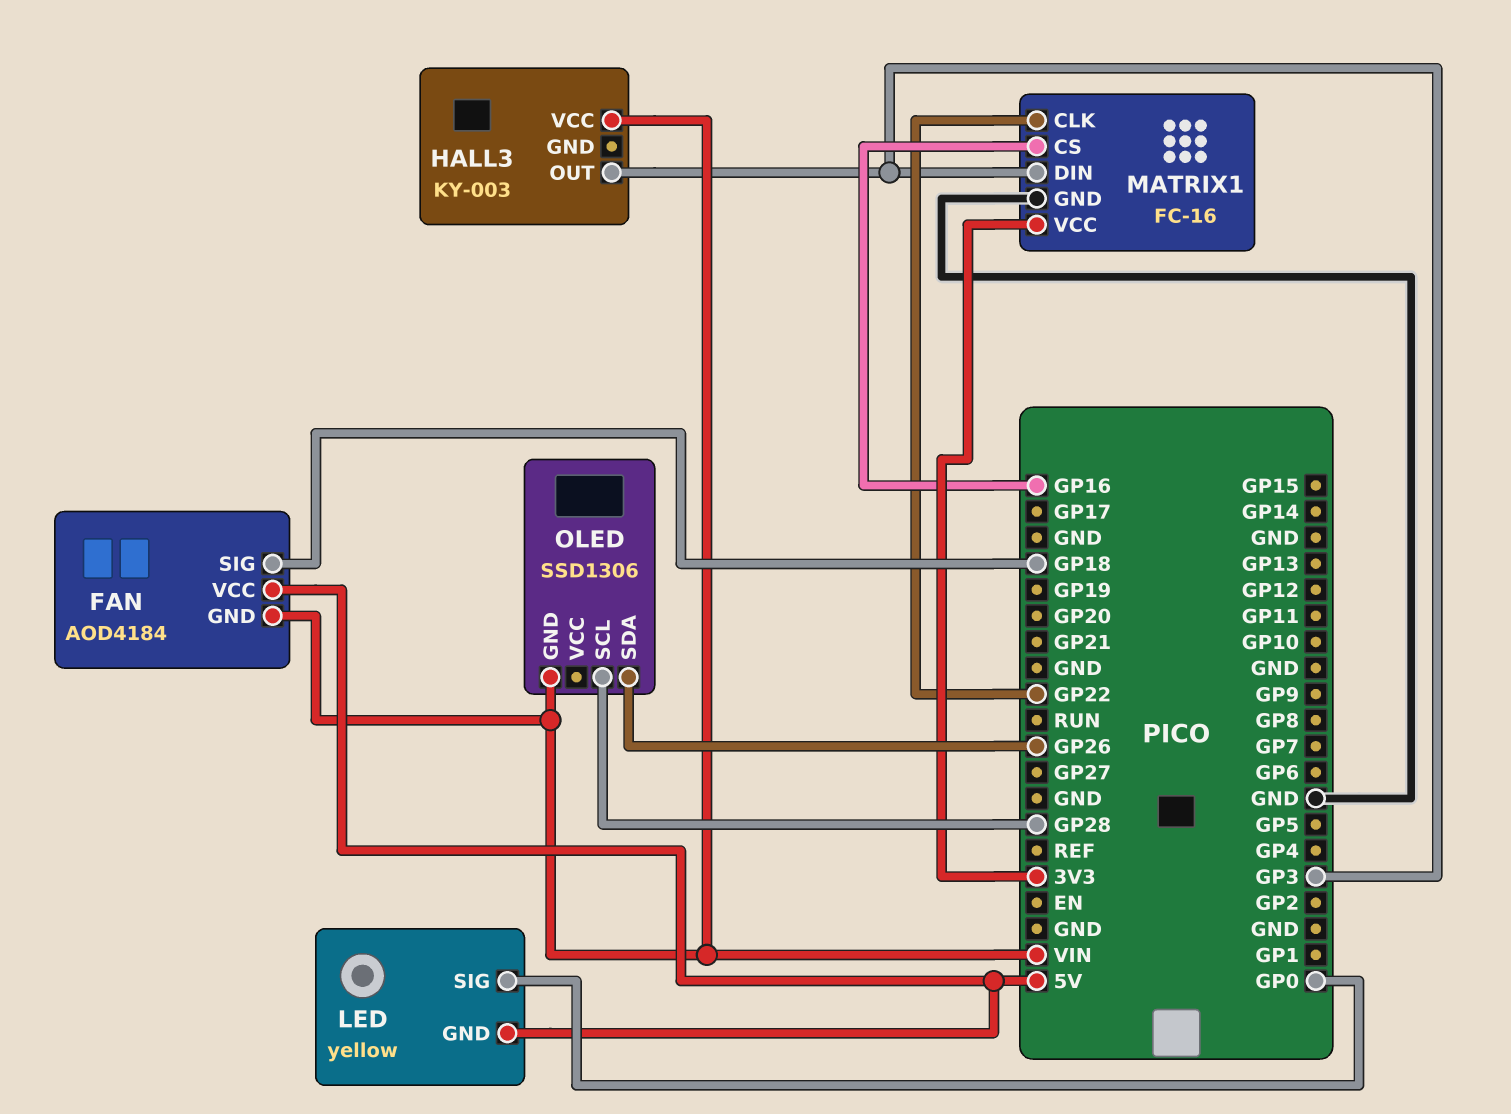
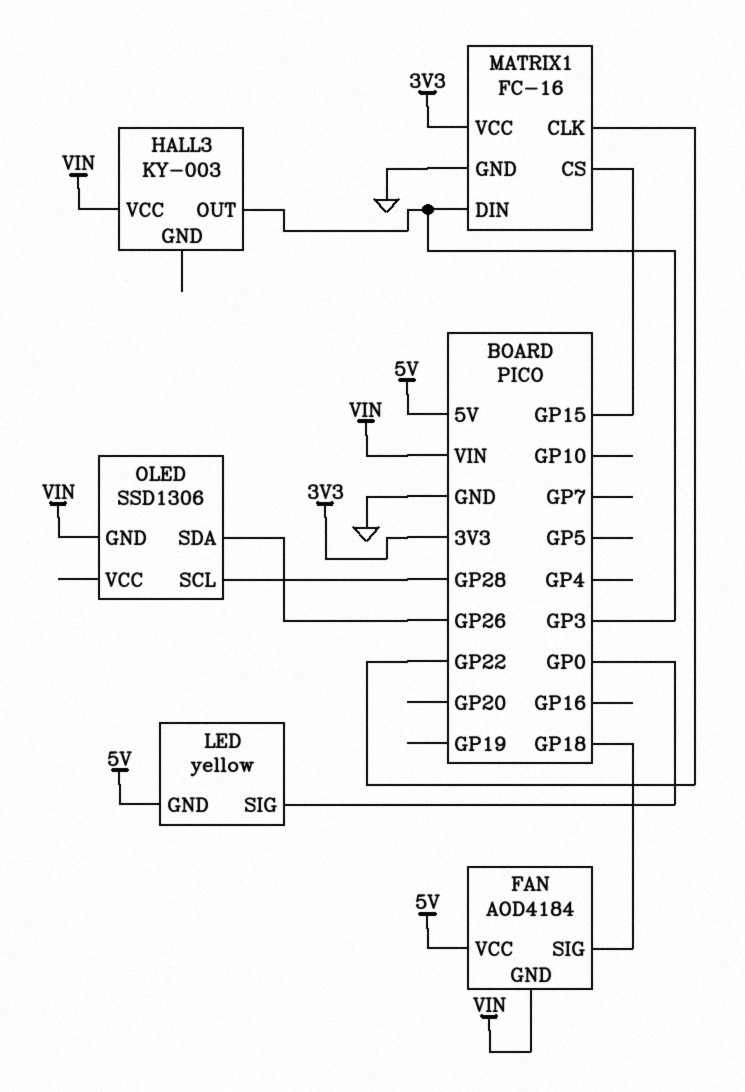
MATRIX1 pin CS: GP16 -> GP15

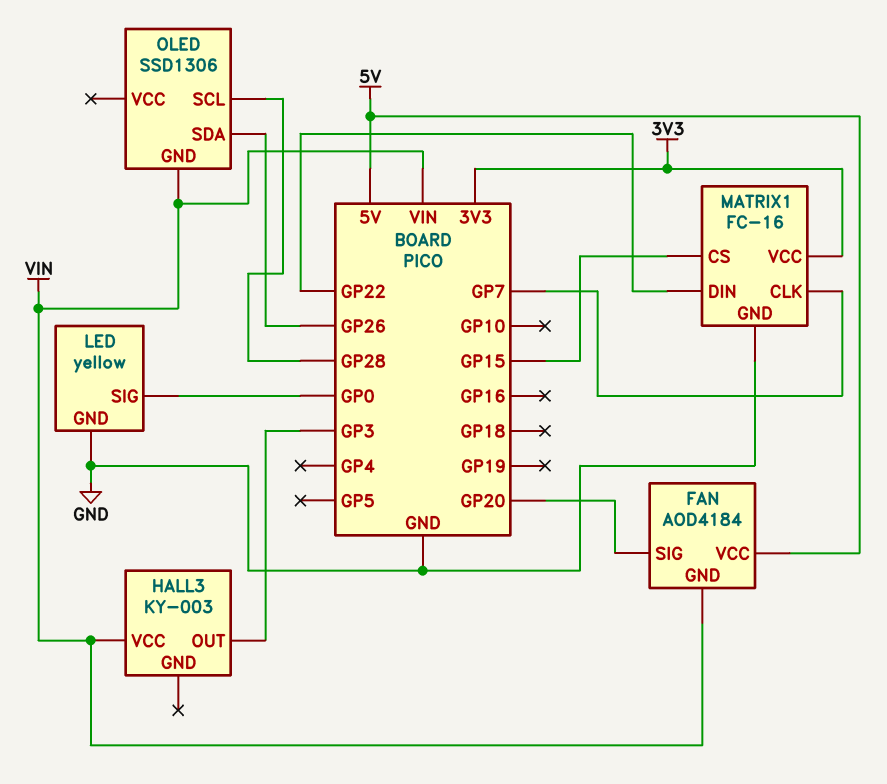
FAN pin SIG: GP18 -> GP20
LED pin GND: 5V -> GND
MATRIX1 pin CLK: GP22 -> GP7
MATRIX1 pin DIN: GP3 -> GP22

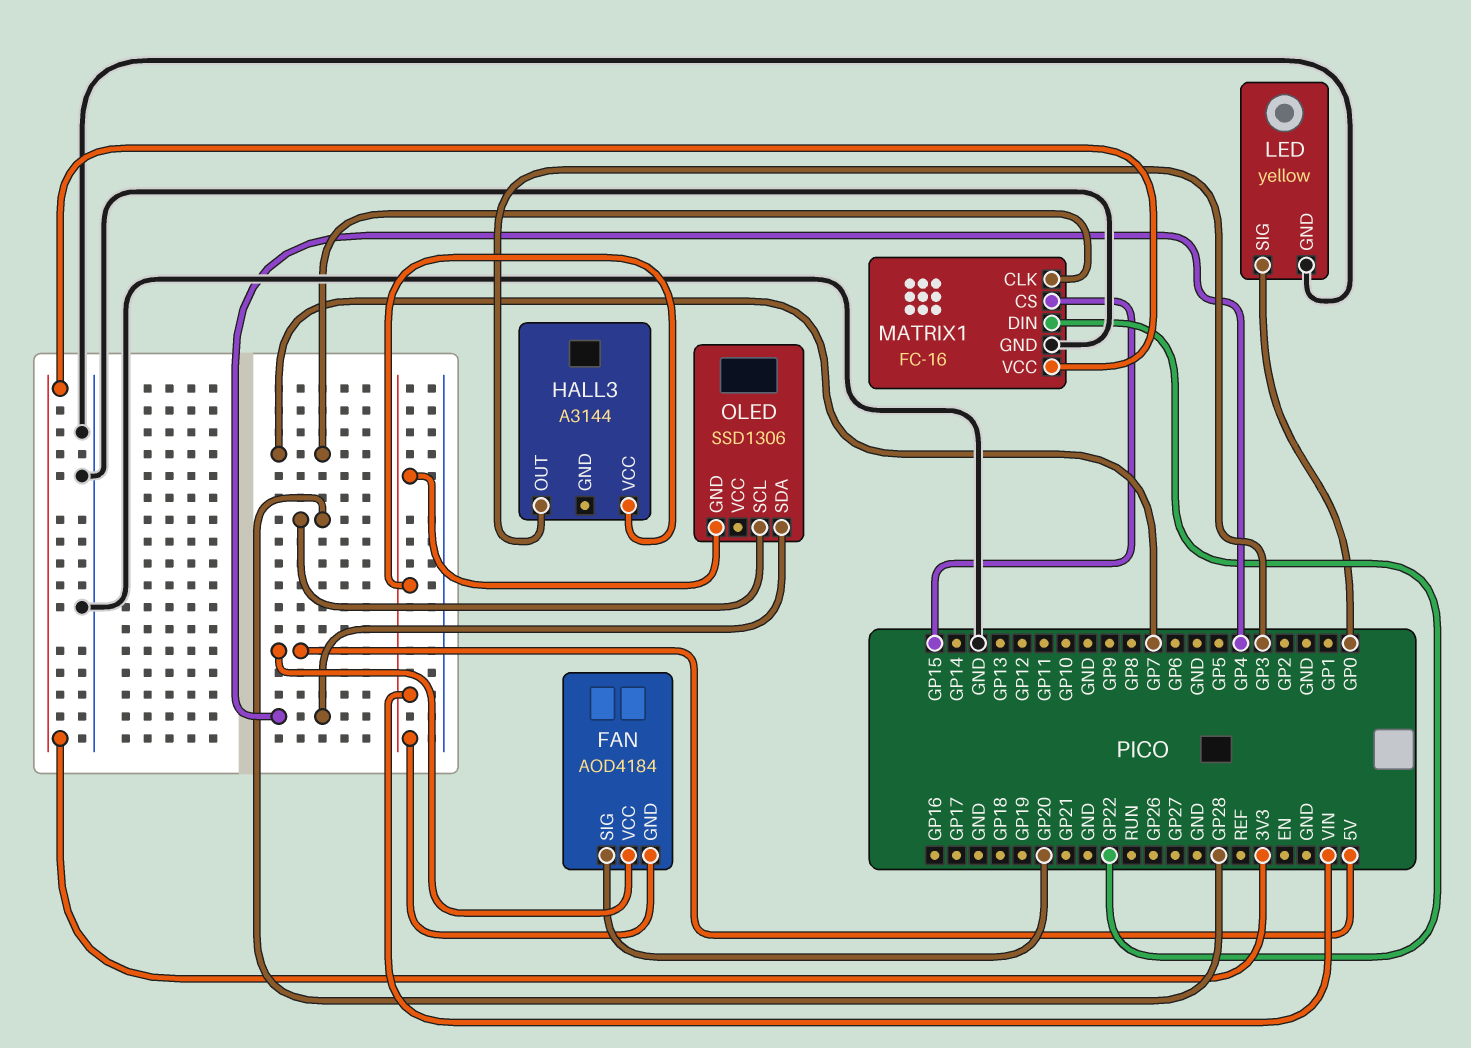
HALL3: KY-003 -> A3144
OLED pin SDA: GP26 -> GP4

